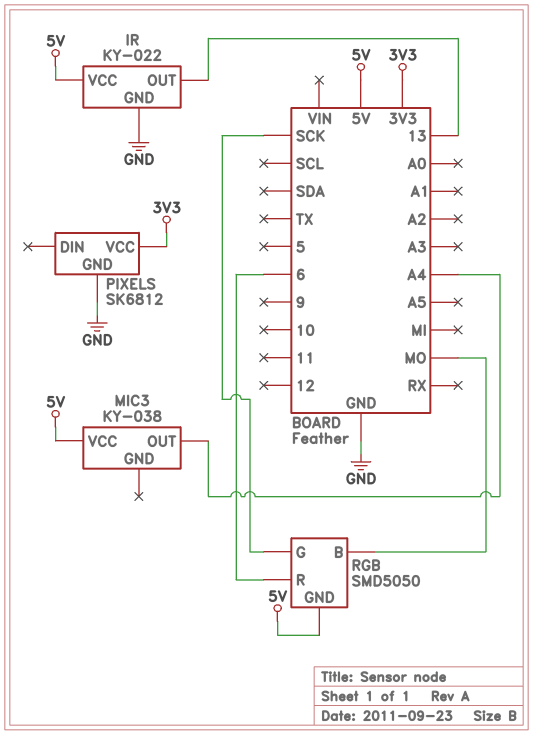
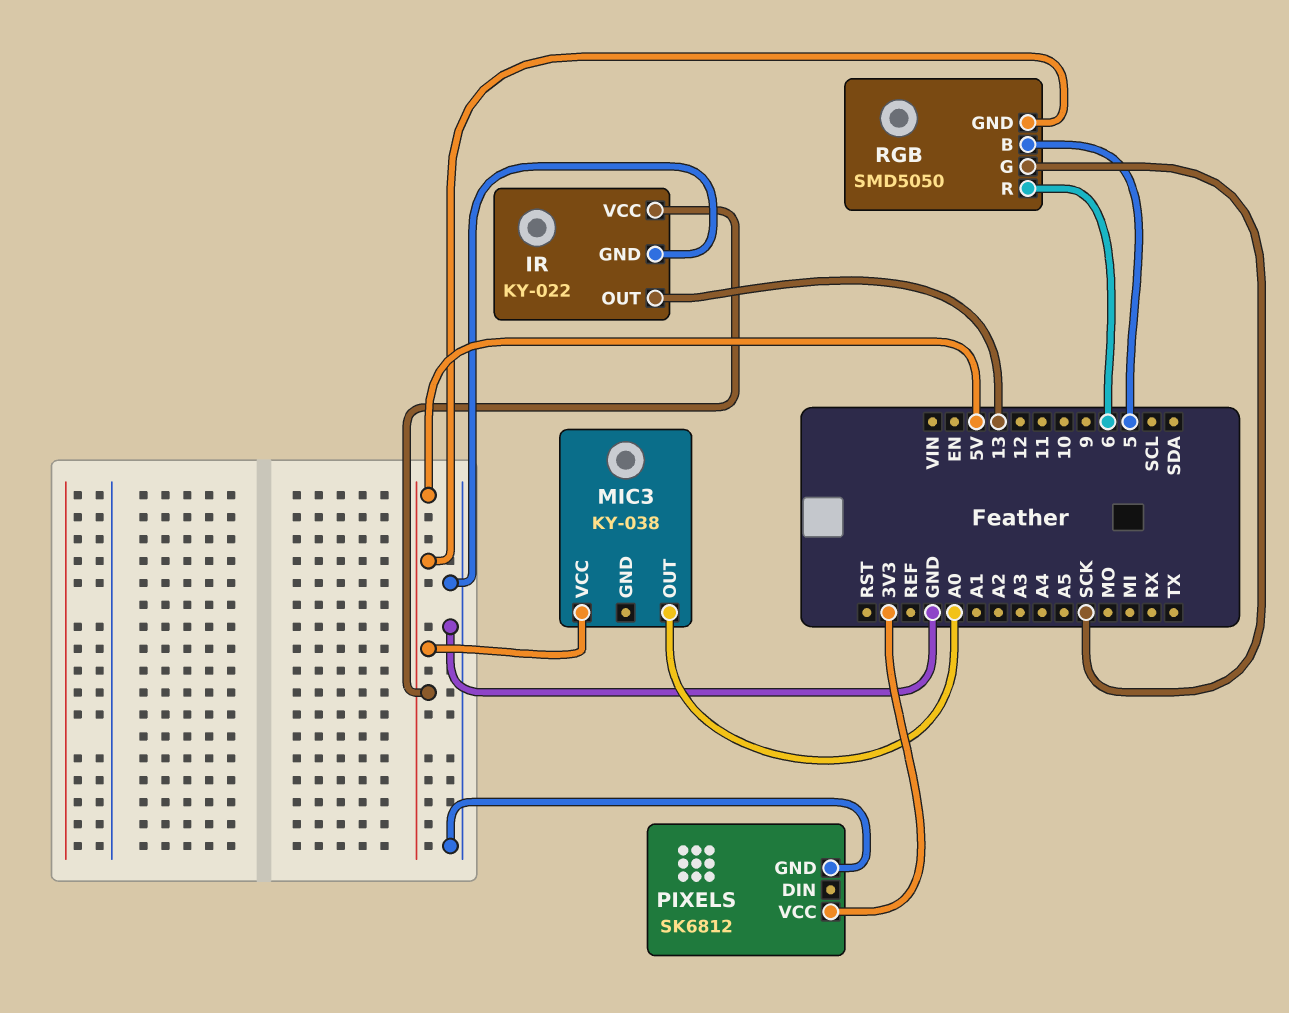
MIC3 pin OUT: A4 -> A0
RGB pin B: MO -> 5

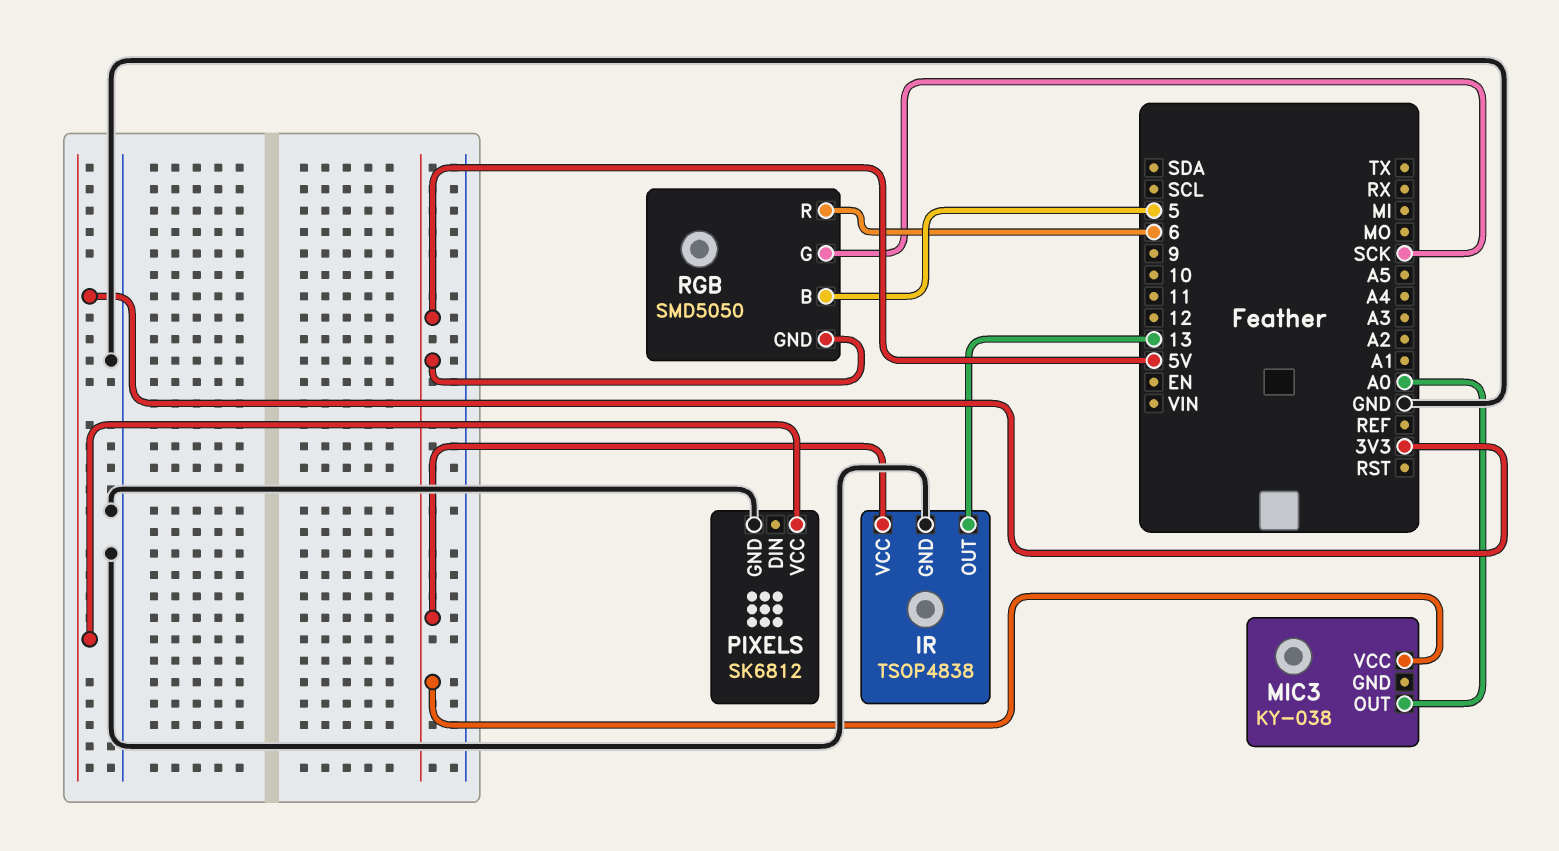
IR: KY-022 -> TSOP4838

